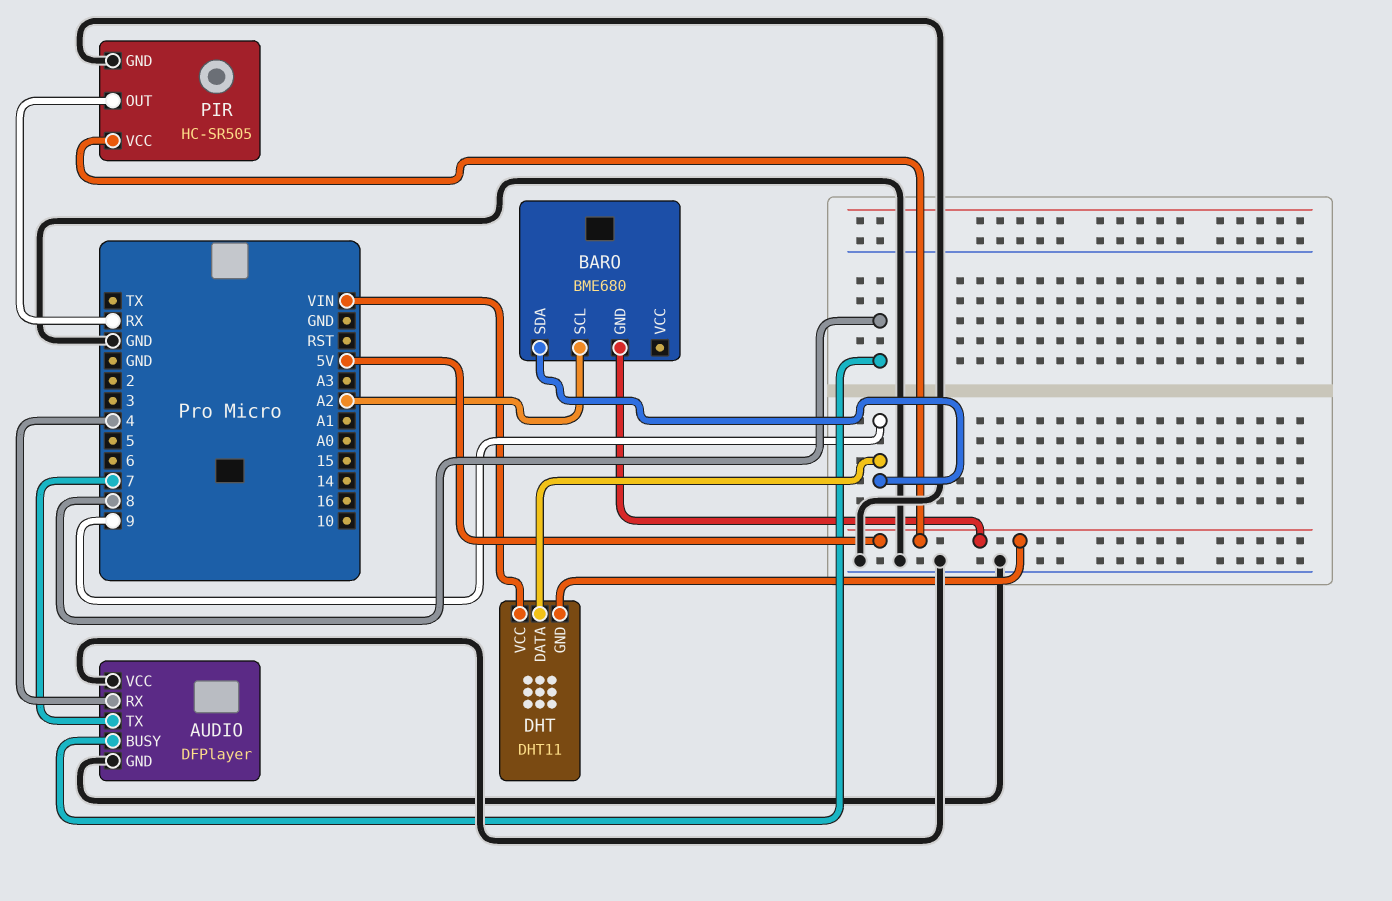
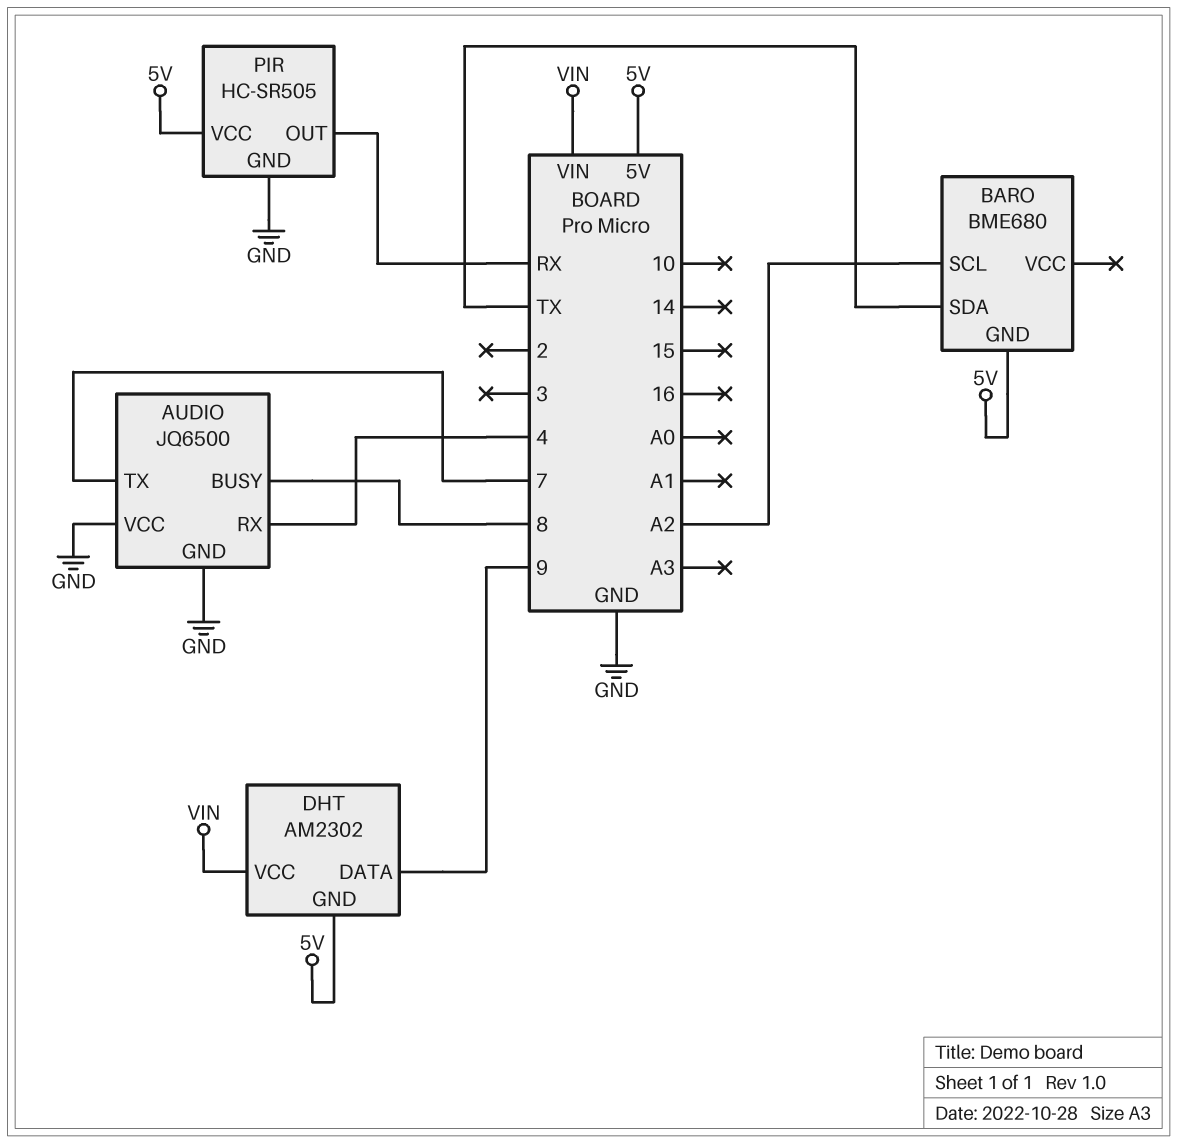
AUDIO: DFPlayer -> JQ6500
BARO pin SDA: 9 -> TX
DHT: DHT11 -> AM2302

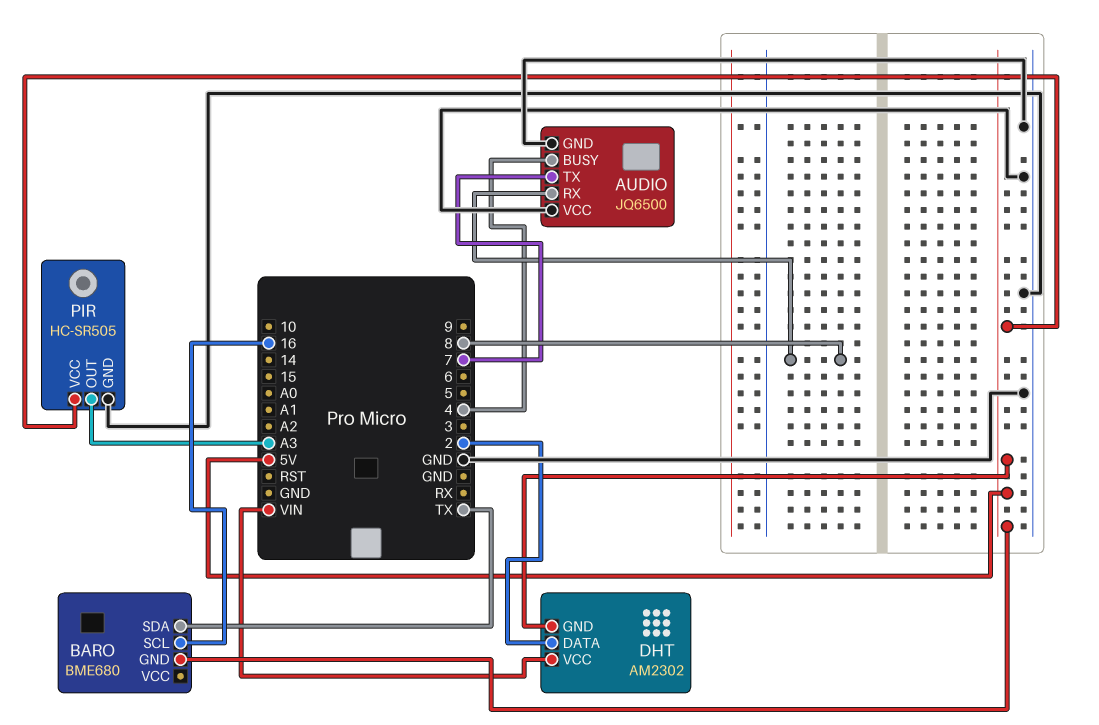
AUDIO pin BUSY: 8 -> 4
AUDIO pin RX: 4 -> 8
BARO pin SCL: A2 -> 16
DHT pin DATA: 9 -> 2
PIR pin OUT: RX -> A3

